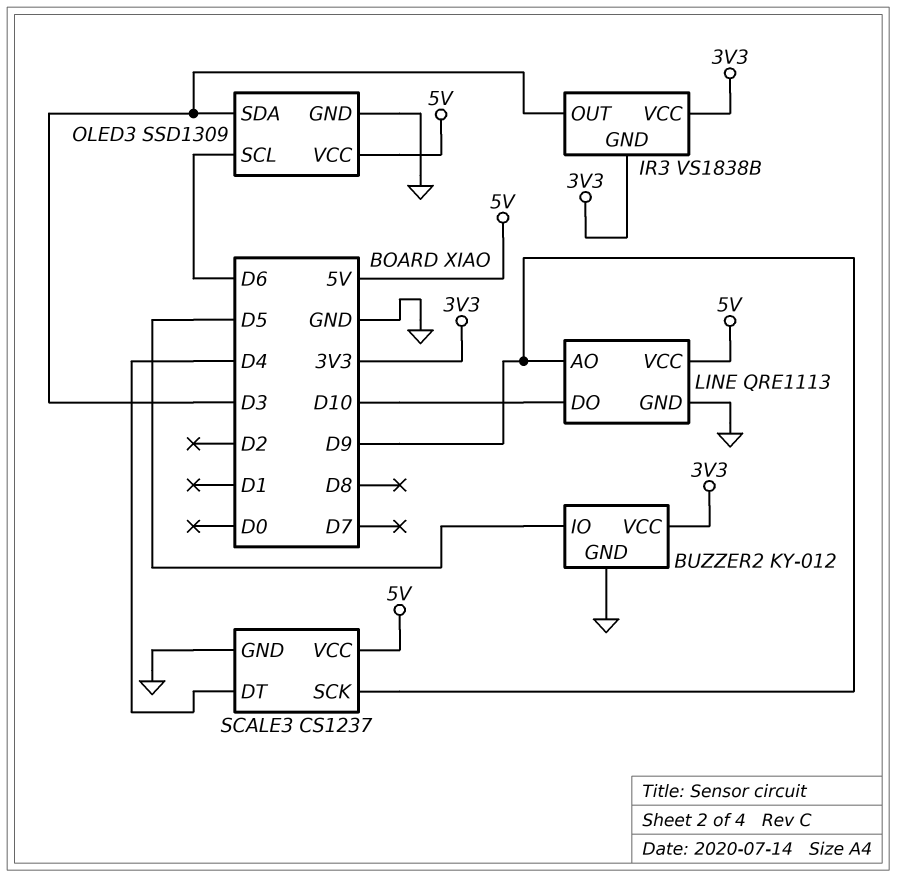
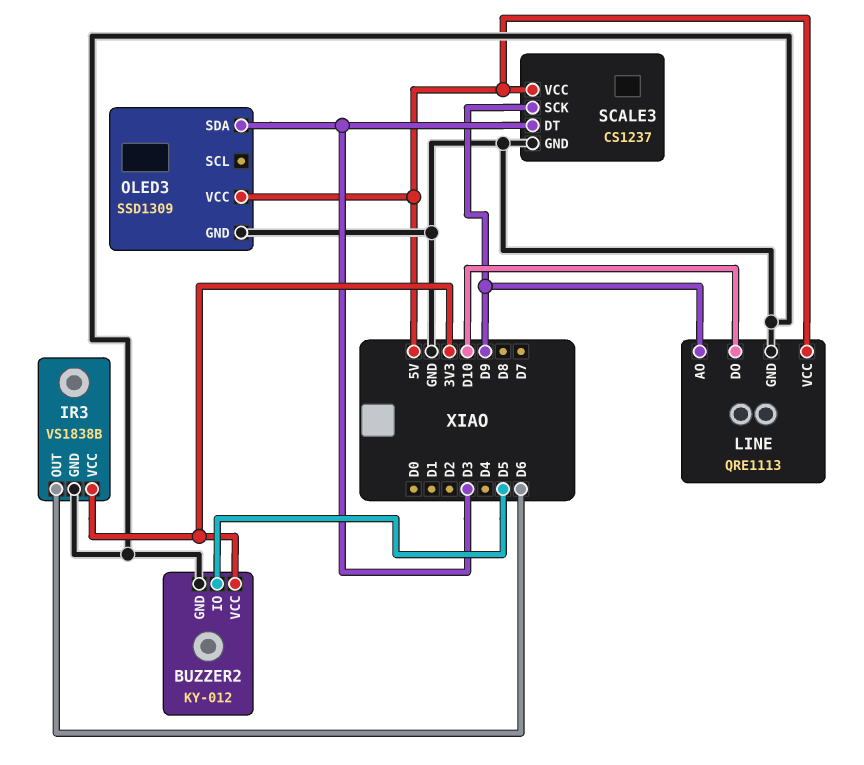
IR3 pin GND: 3V3 -> GND
IR3 pin OUT: D3 -> D6
OLED3 pin SCL: D6 -> none
SCALE3 pin DT: D4 -> D3

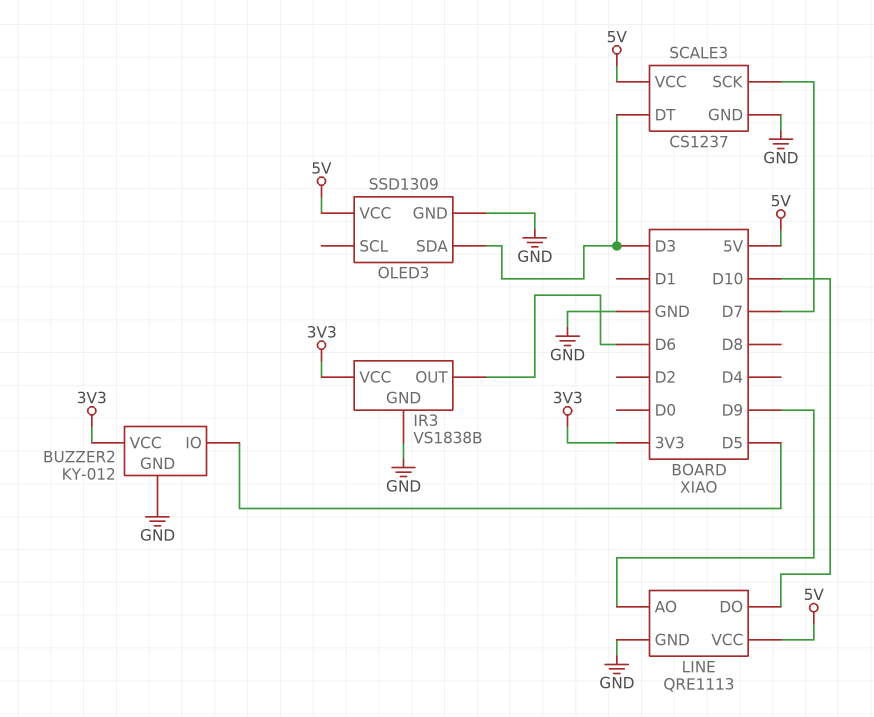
SCALE3 pin SCK: D9 -> D7

